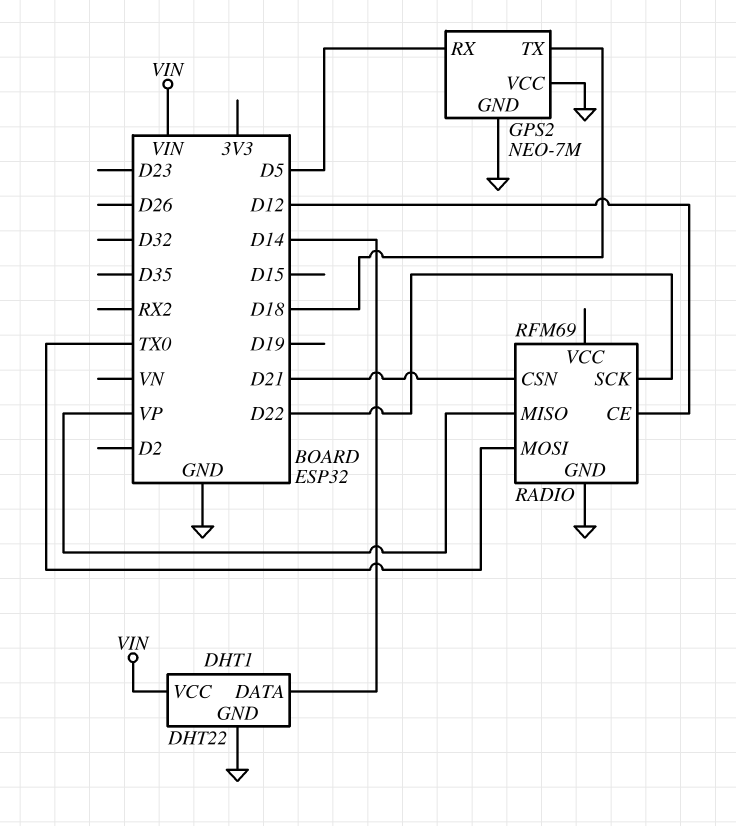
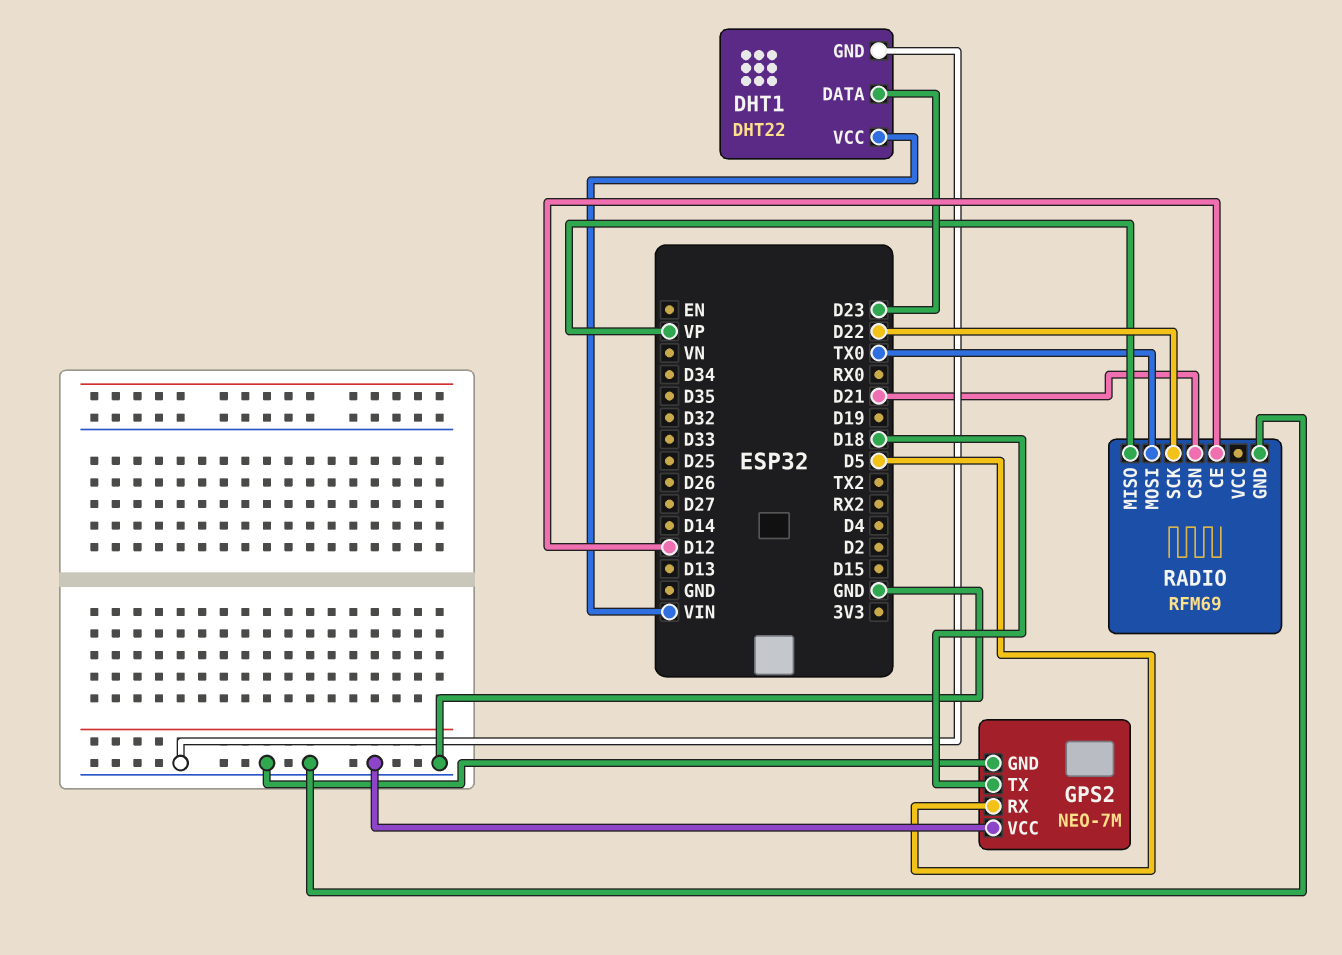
DHT1 pin DATA: D14 -> D23

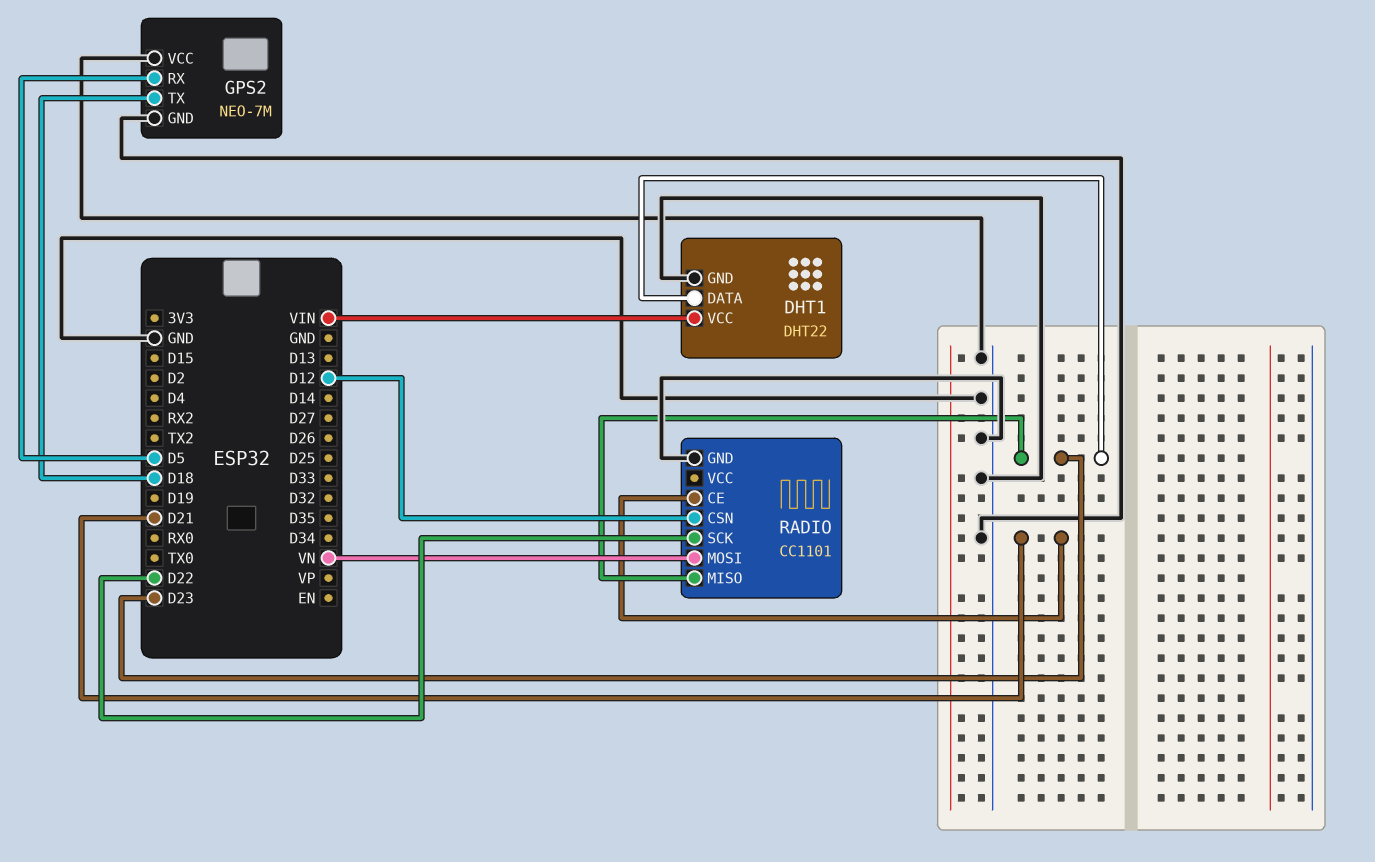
RADIO: RFM69 -> CC1101
RADIO pin CE: D12 -> D21
RADIO pin CSN: D21 -> D12
RADIO pin MISO: VP -> D23
RADIO pin MOSI: TX0 -> VN

